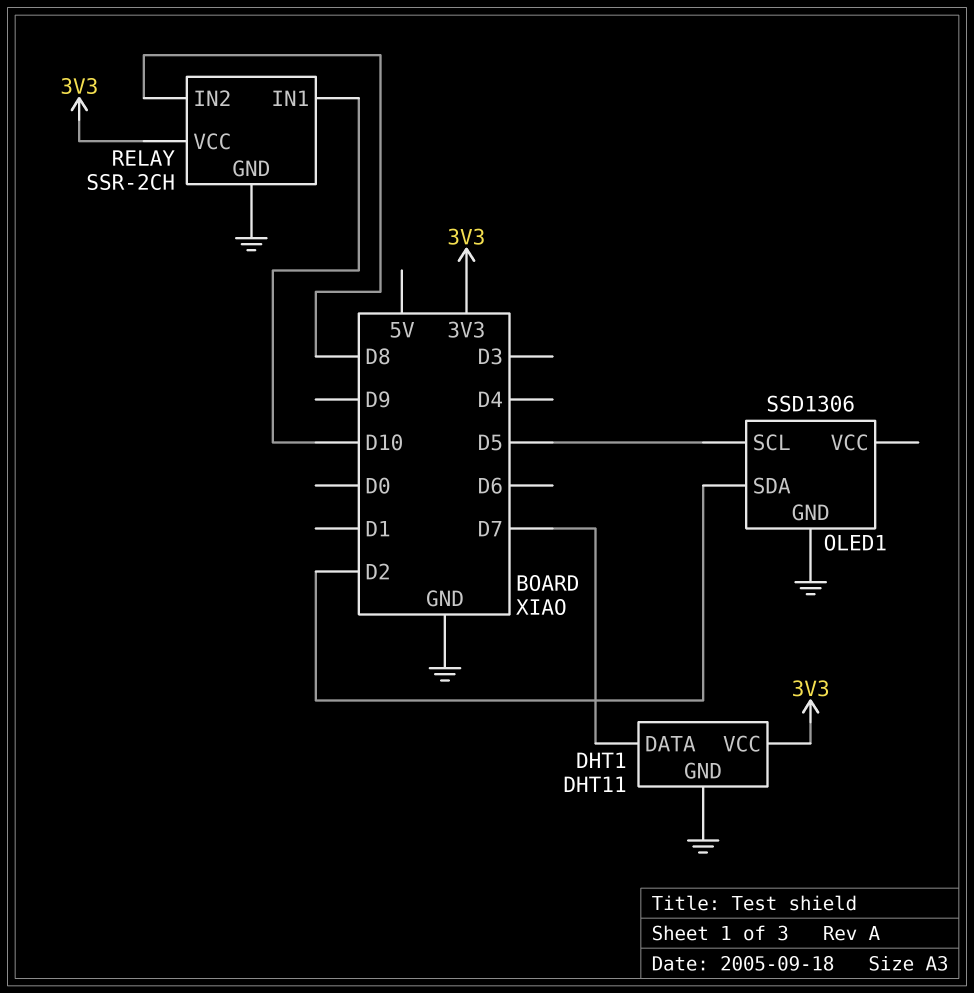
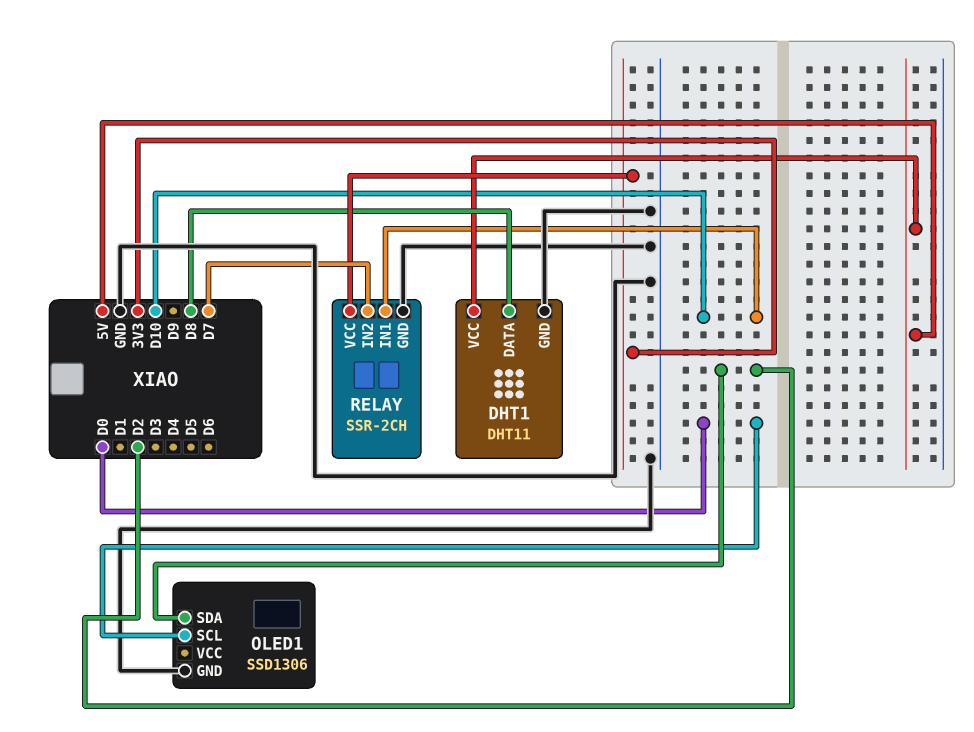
DHT1 pin DATA: D7 -> D8
DHT1 pin VCC: 3V3 -> 5V
OLED1 pin SCL: D5 -> D0
RELAY pin IN2: D8 -> D7

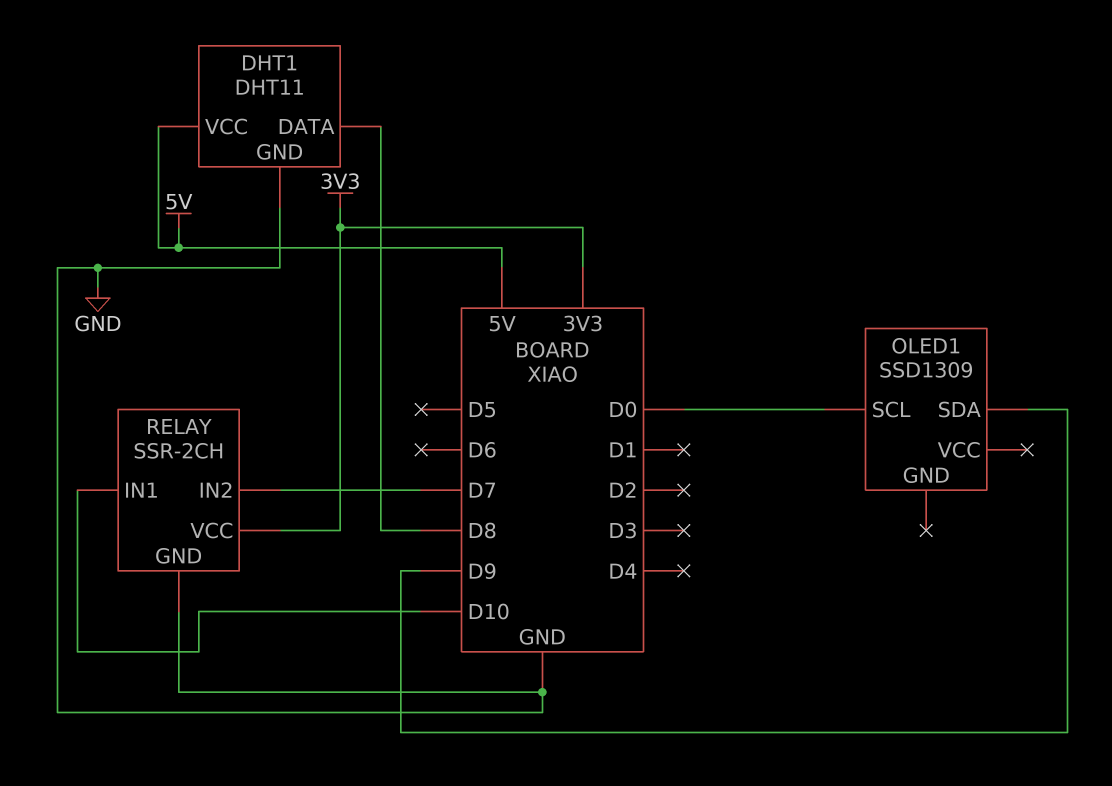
OLED1: SSD1306 -> SSD1309
OLED1 pin GND: GND -> none
OLED1 pin SDA: D2 -> D9

